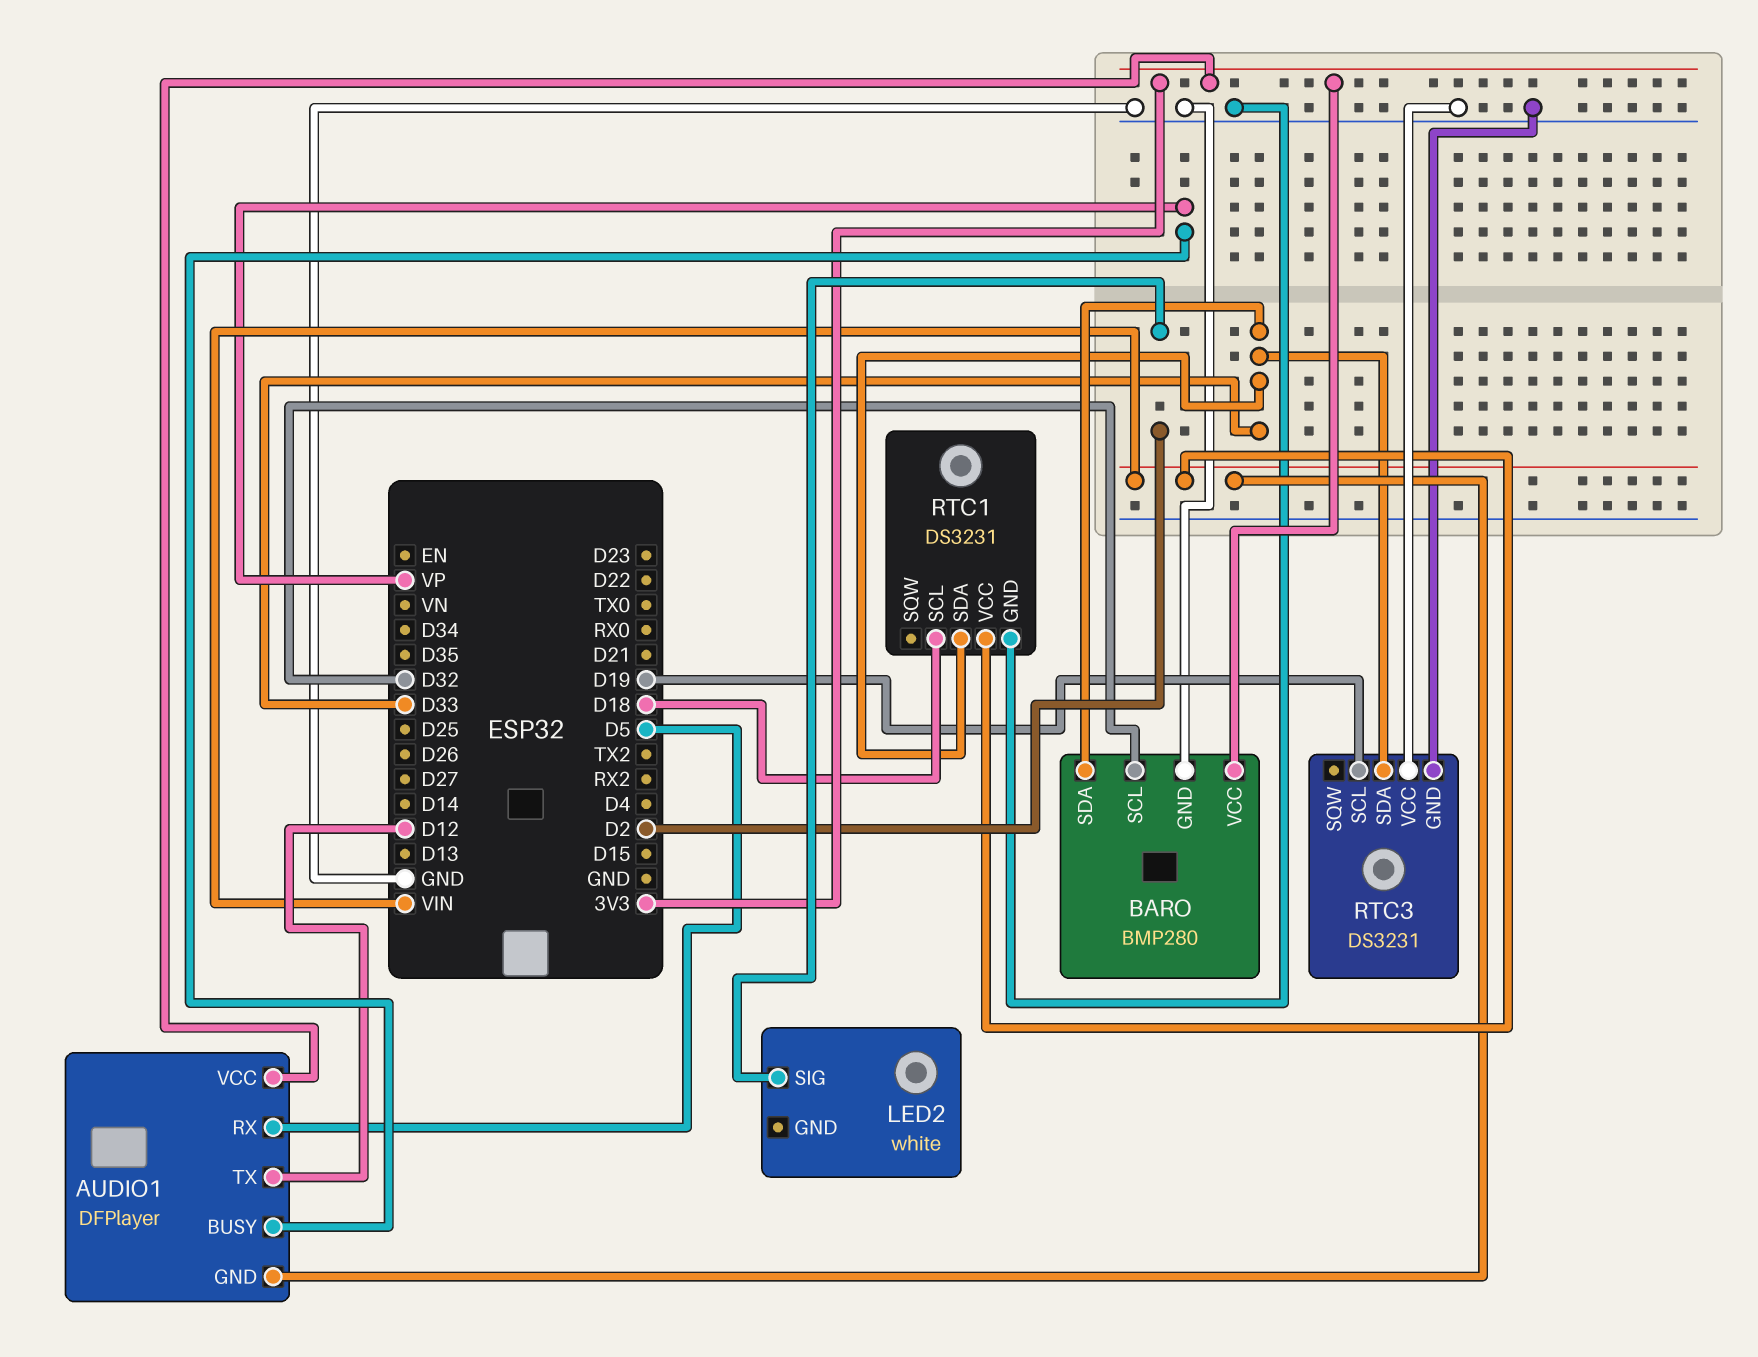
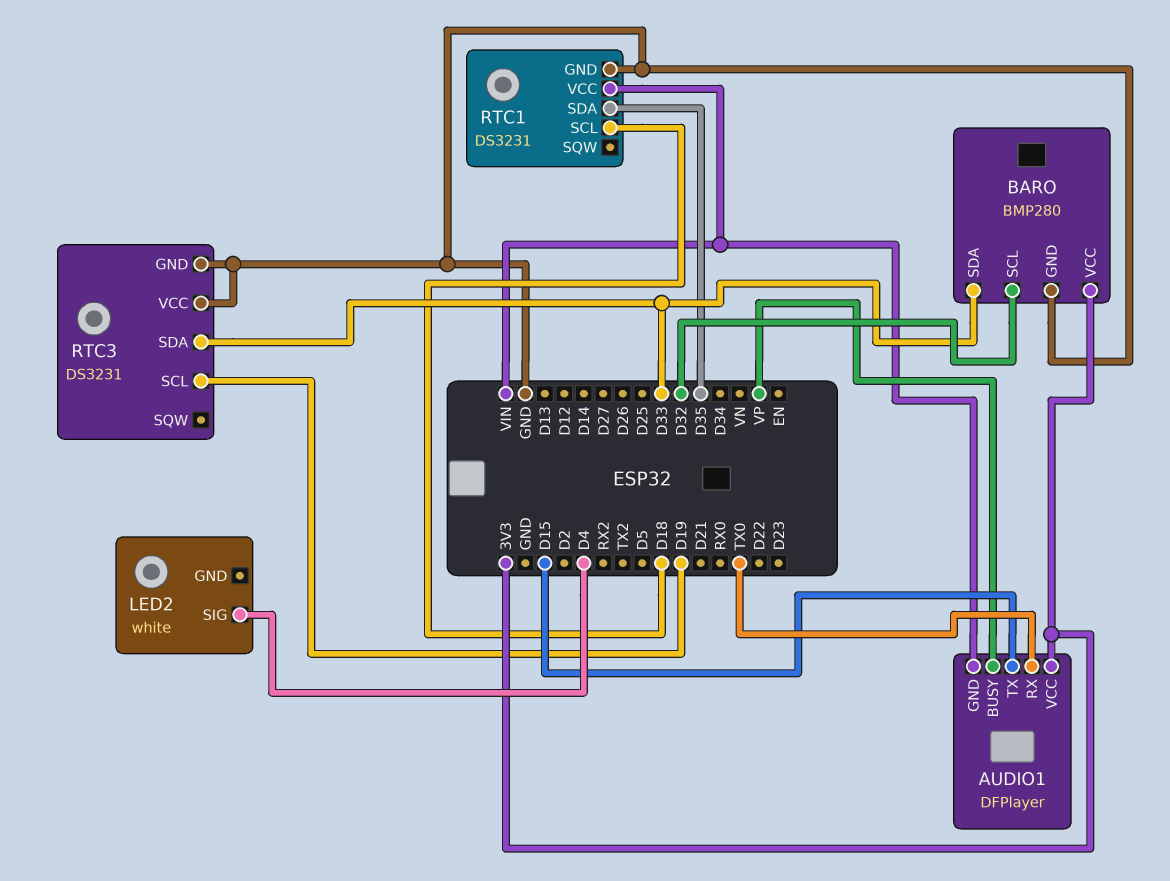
AUDIO1 pin RX: D5 -> TX0
AUDIO1 pin TX: D12 -> D15
LED2 pin SIG: D2 -> D4
RTC1 pin SDA: D33 -> D35

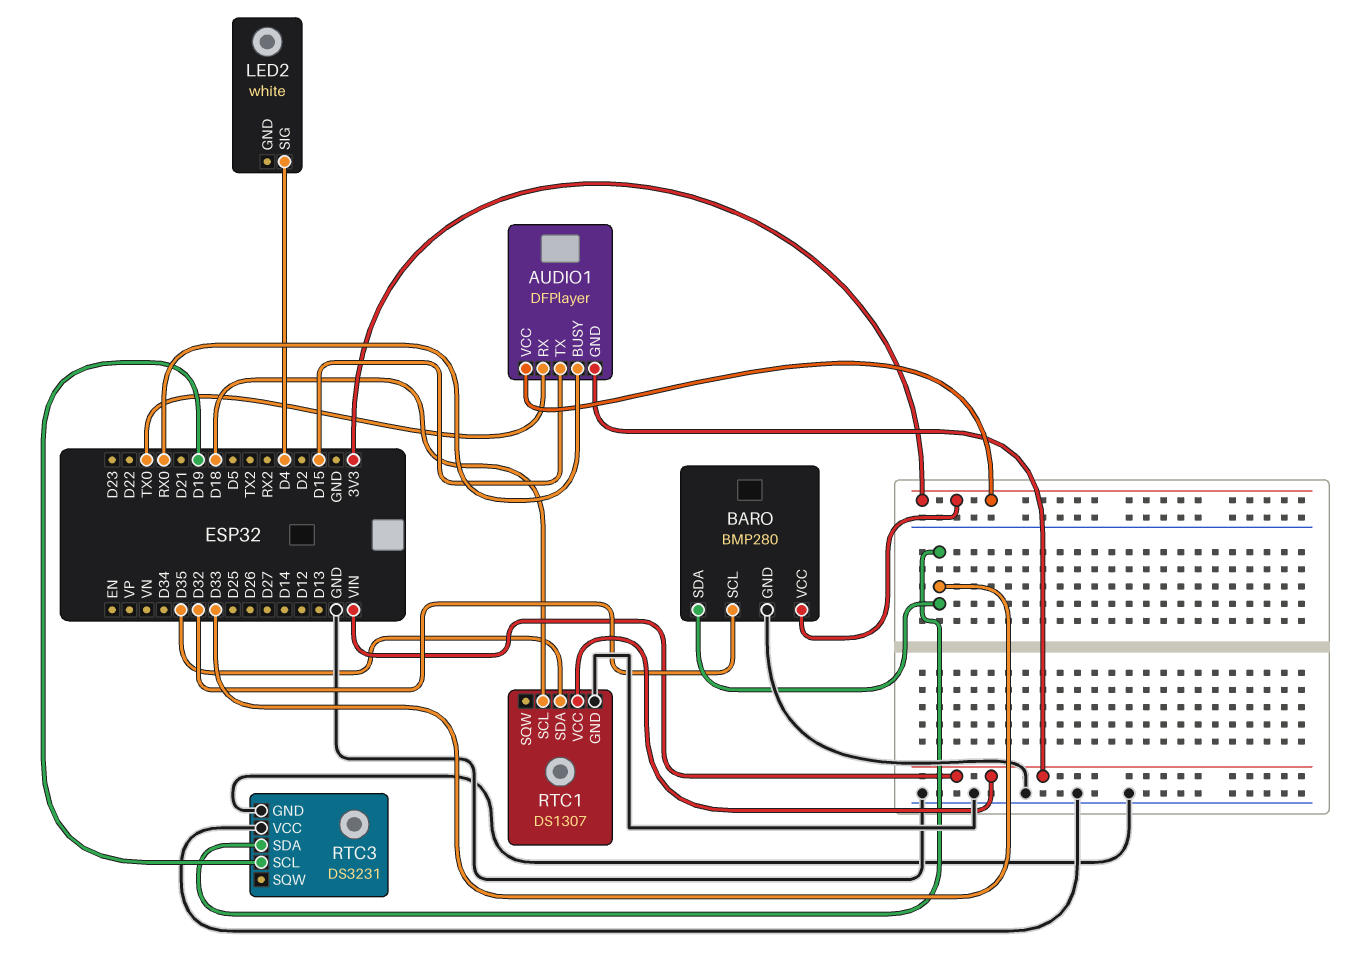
AUDIO1 pin BUSY: VP -> RX0
RTC1: DS3231 -> DS1307

